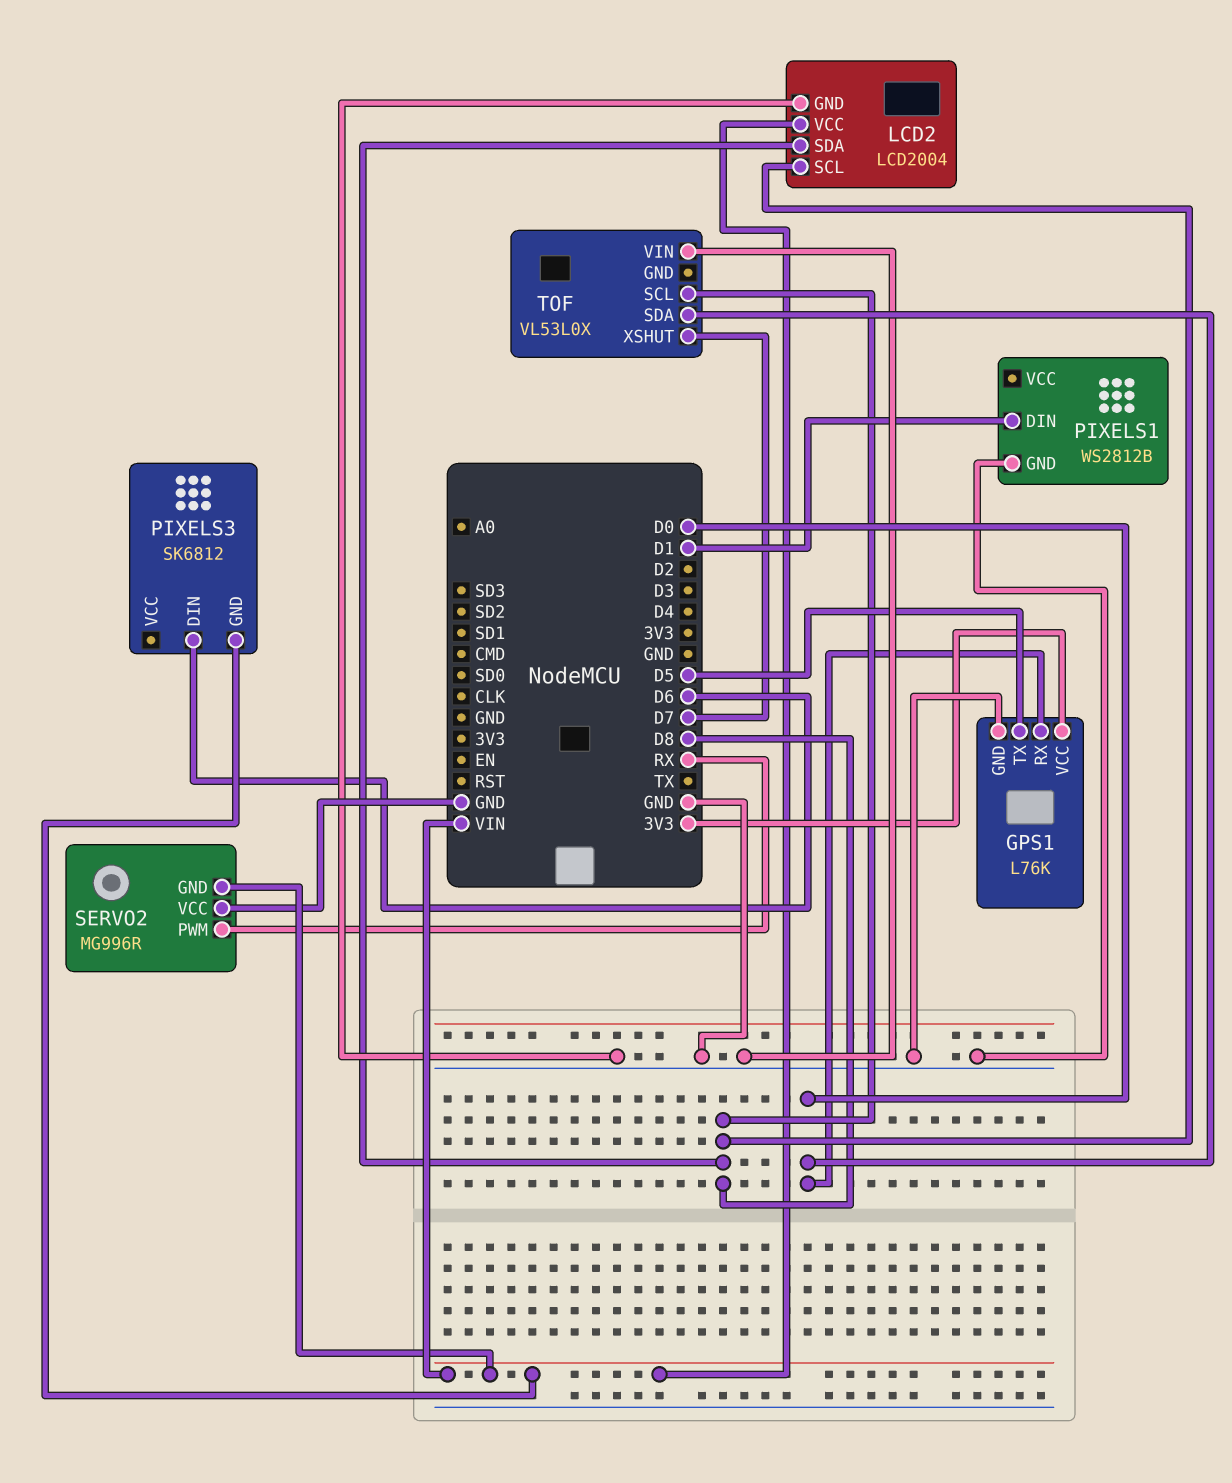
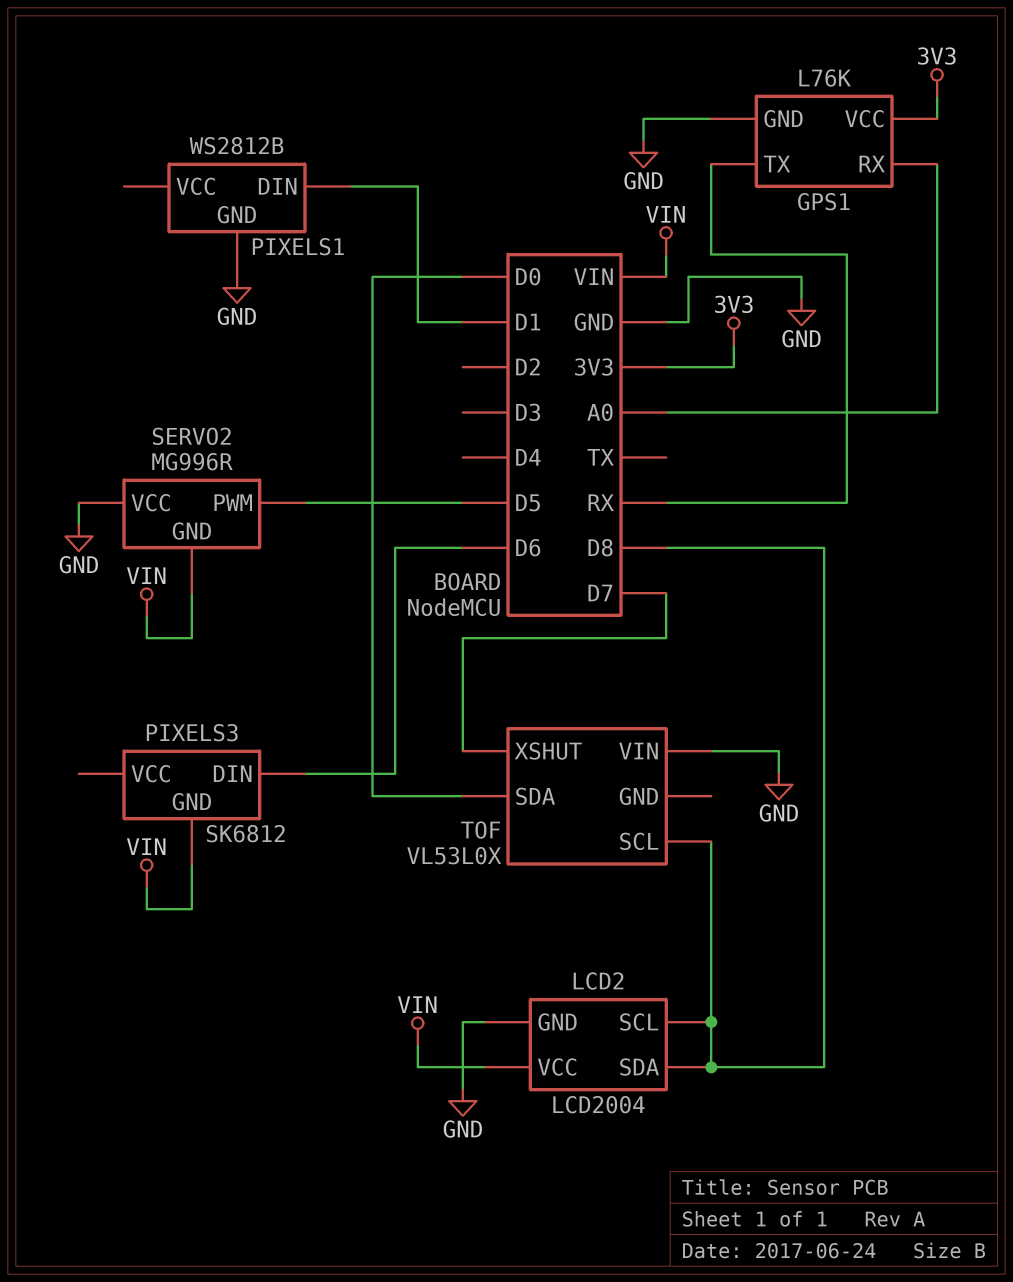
GPS1 pin RX: D0 -> A0
GPS1 pin TX: D5 -> RX
SERVO2 pin PWM: RX -> D5

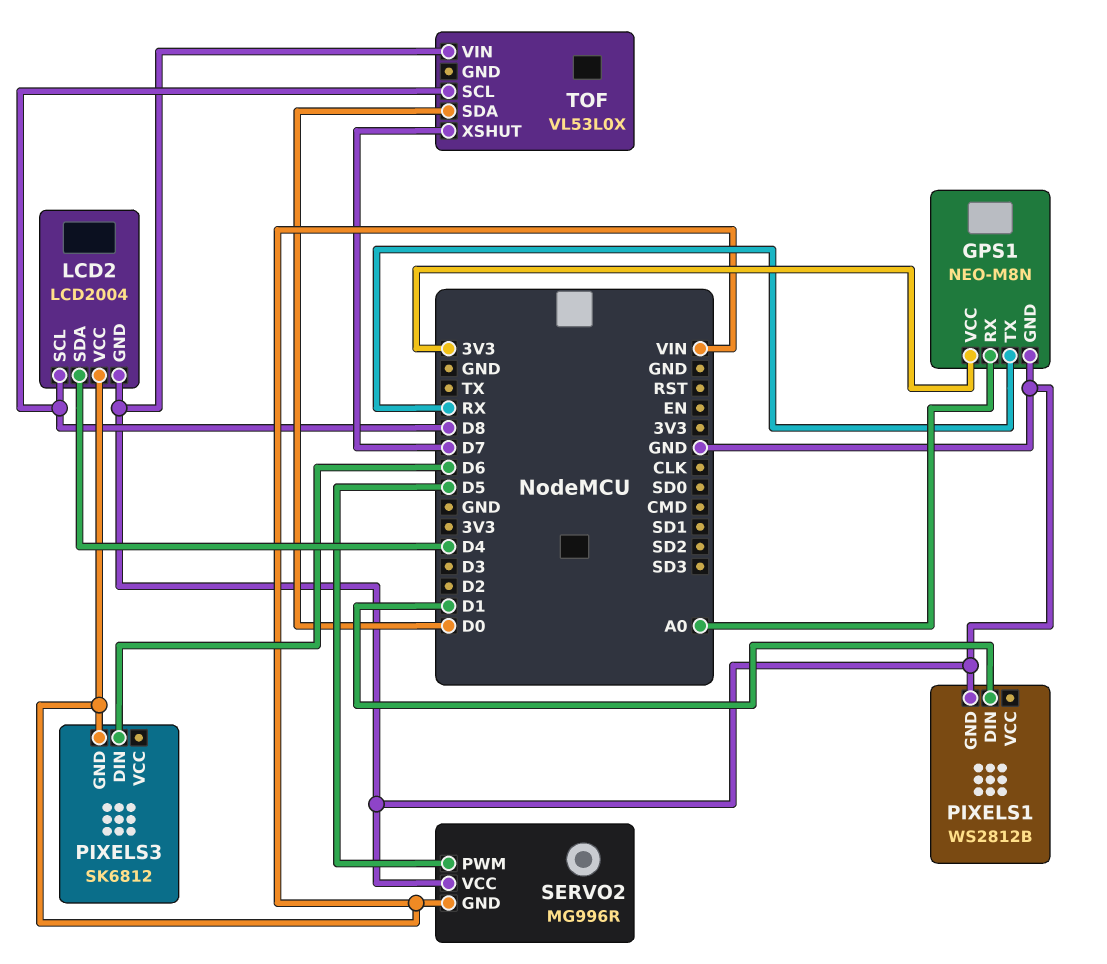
GPS1: L76K -> NEO-M8N
LCD2 pin SDA: D8 -> D4

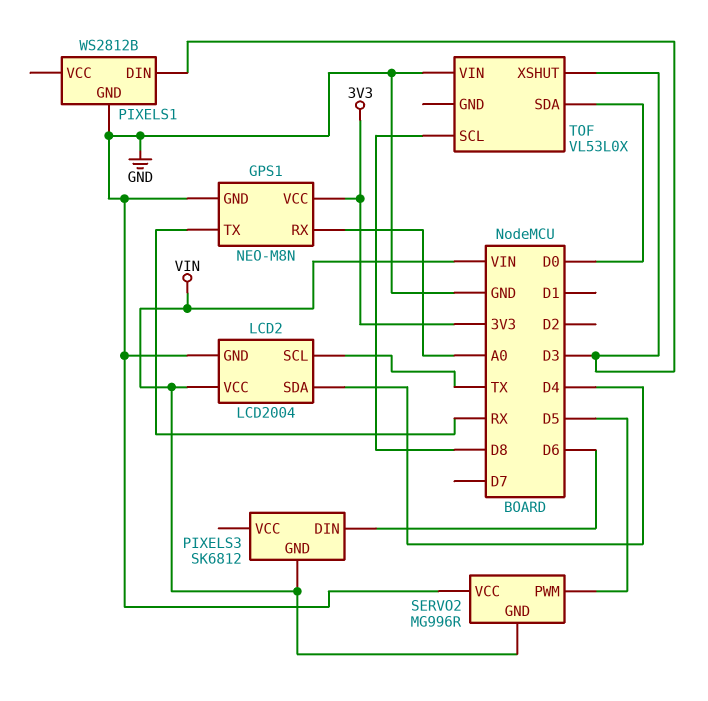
LCD2 pin SCL: D8 -> TX
PIXELS1 pin DIN: D1 -> D3
TOF pin XSHUT: D7 -> D3

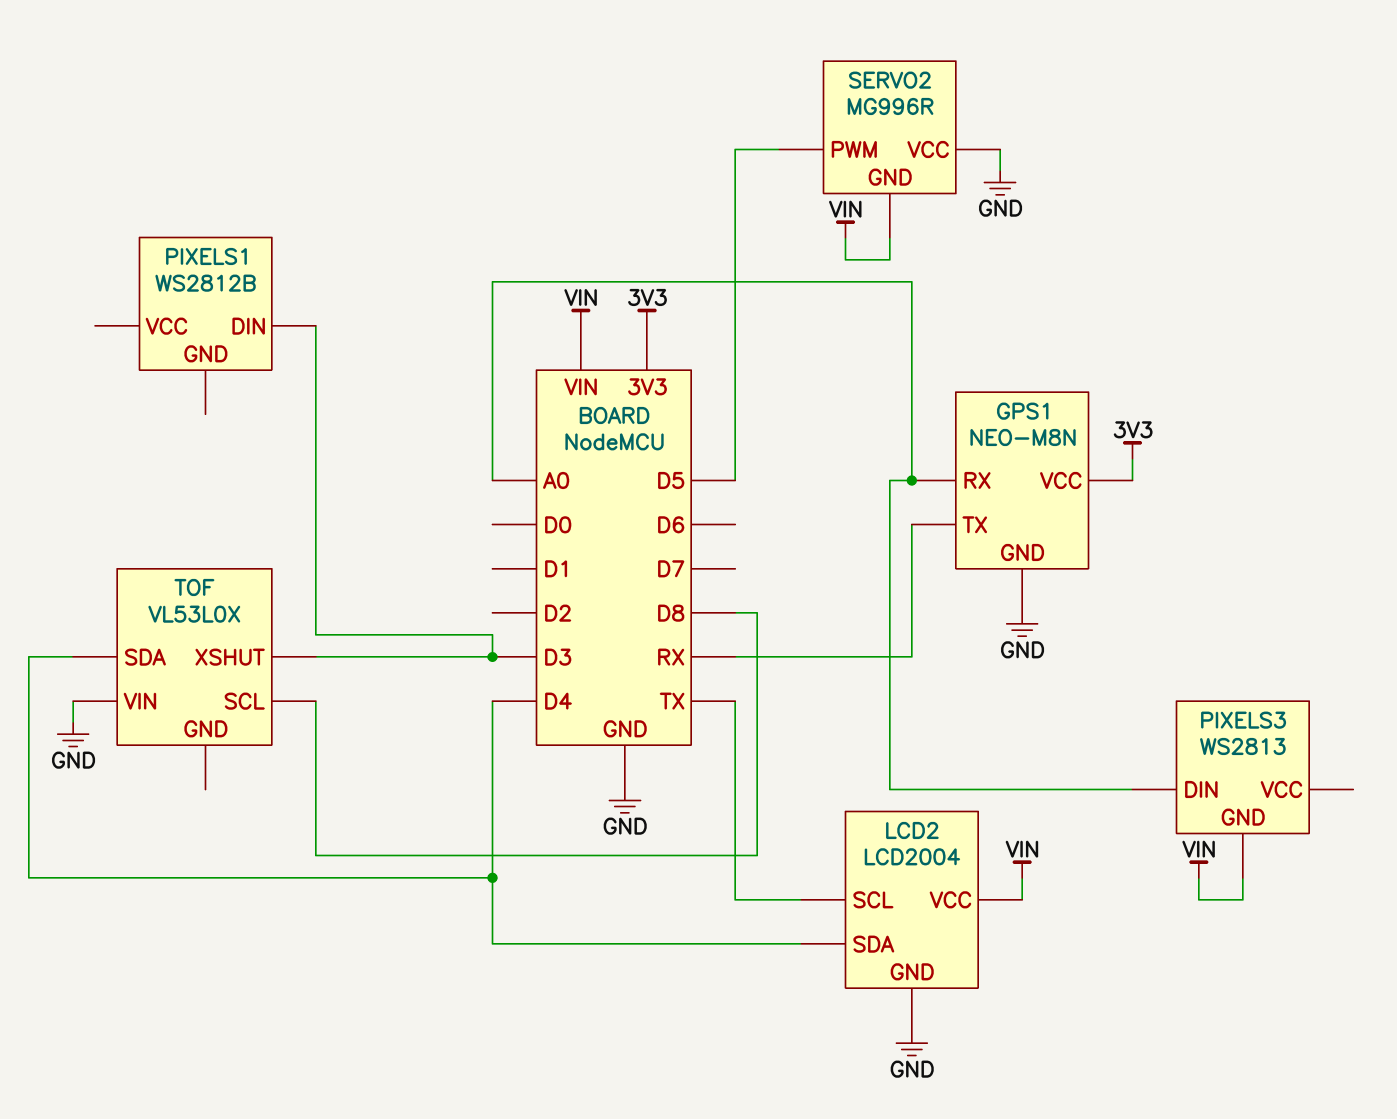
PIXELS1 pin GND: GND -> none
PIXELS3: SK6812 -> WS2813
PIXELS3 pin DIN: D6 -> A0
TOF pin SDA: D0 -> D4

